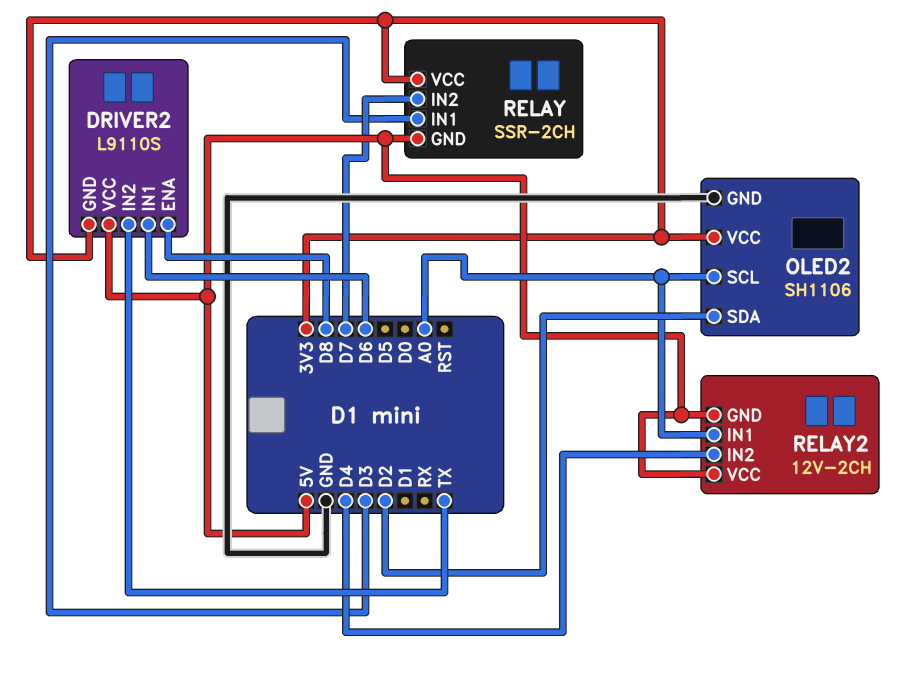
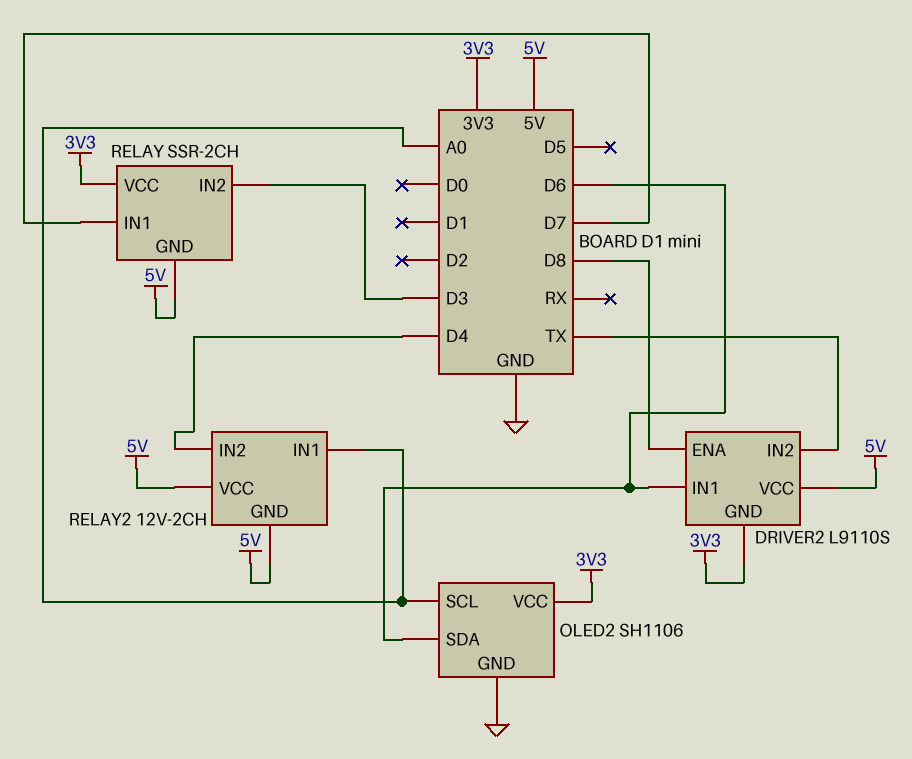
OLED2 pin SDA: D2 -> D6
RELAY pin IN1: D3 -> D7
RELAY pin IN2: D7 -> D3

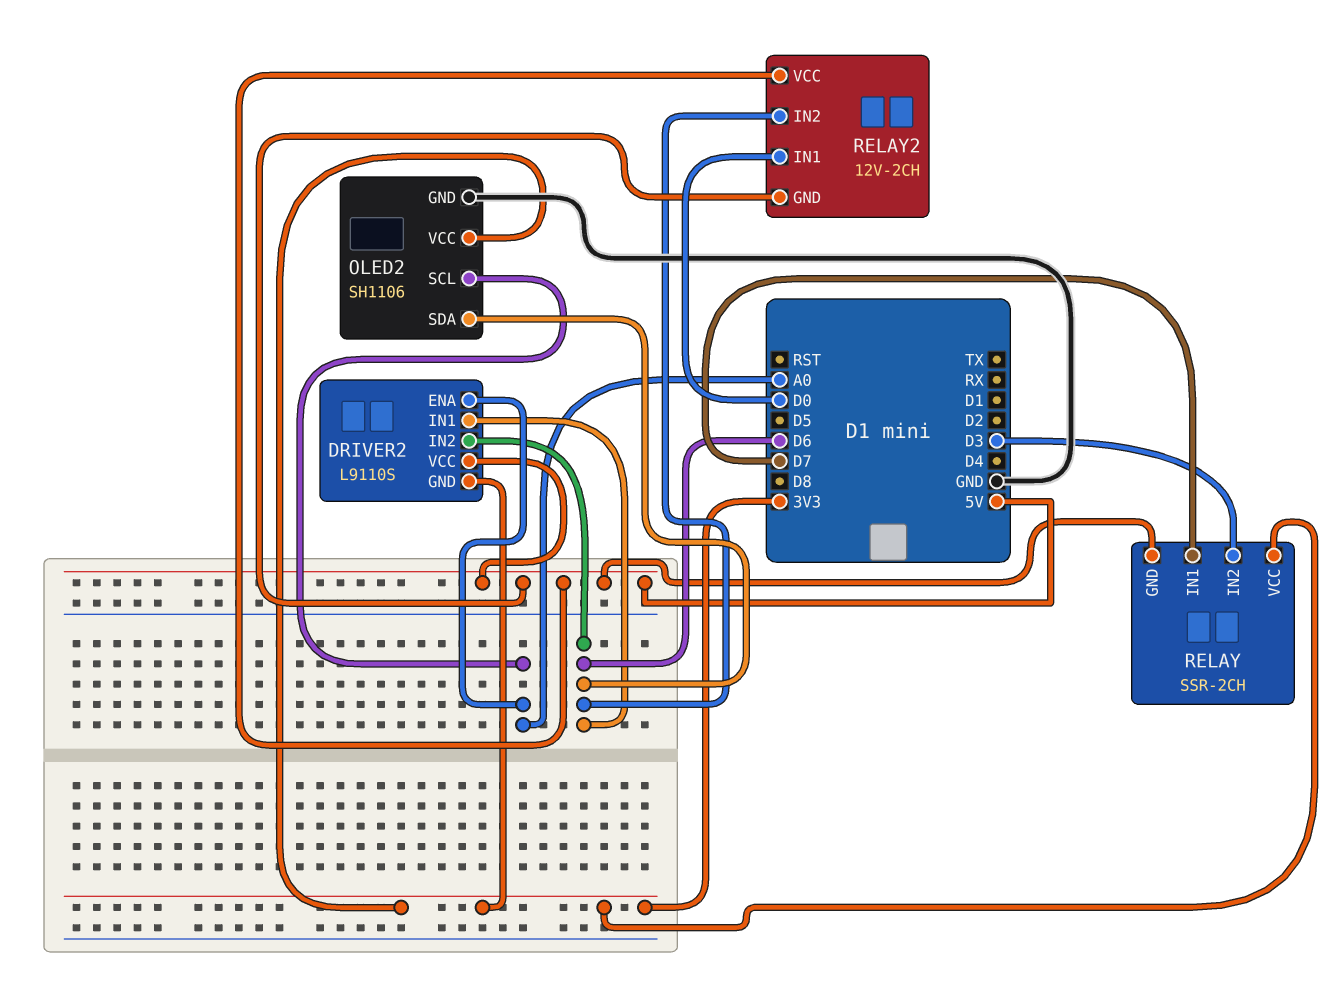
DRIVER2 pin ENA: D8 -> A0
DRIVER2 pin IN2: TX -> D6
RELAY2 pin IN1: A0 -> D0
RELAY2 pin IN2: D4 -> D6

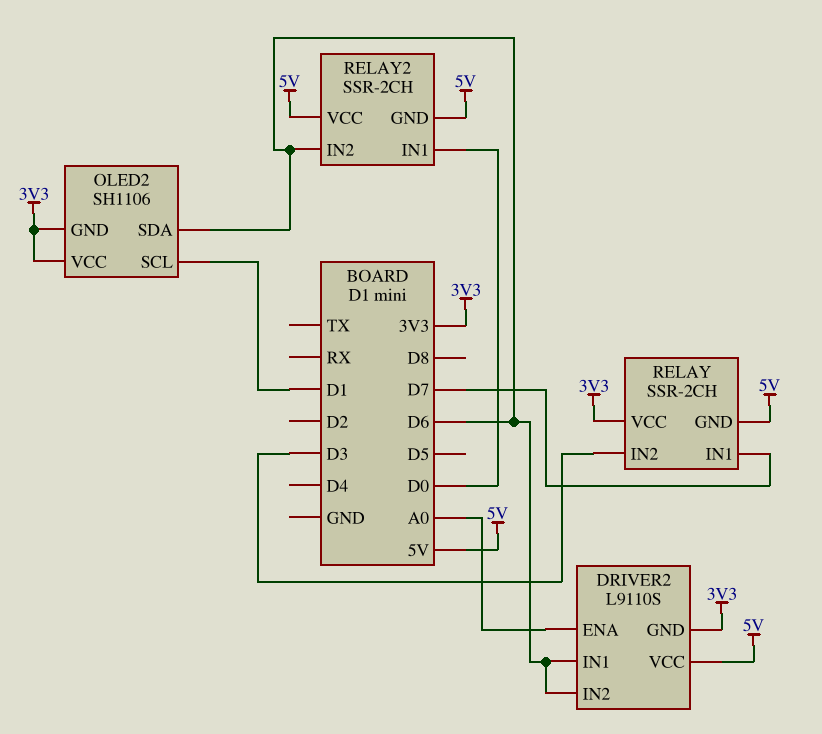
OLED2 pin GND: GND -> 3V3
OLED2 pin SCL: A0 -> D1
RELAY2: 12V-2CH -> SSR-2CH

